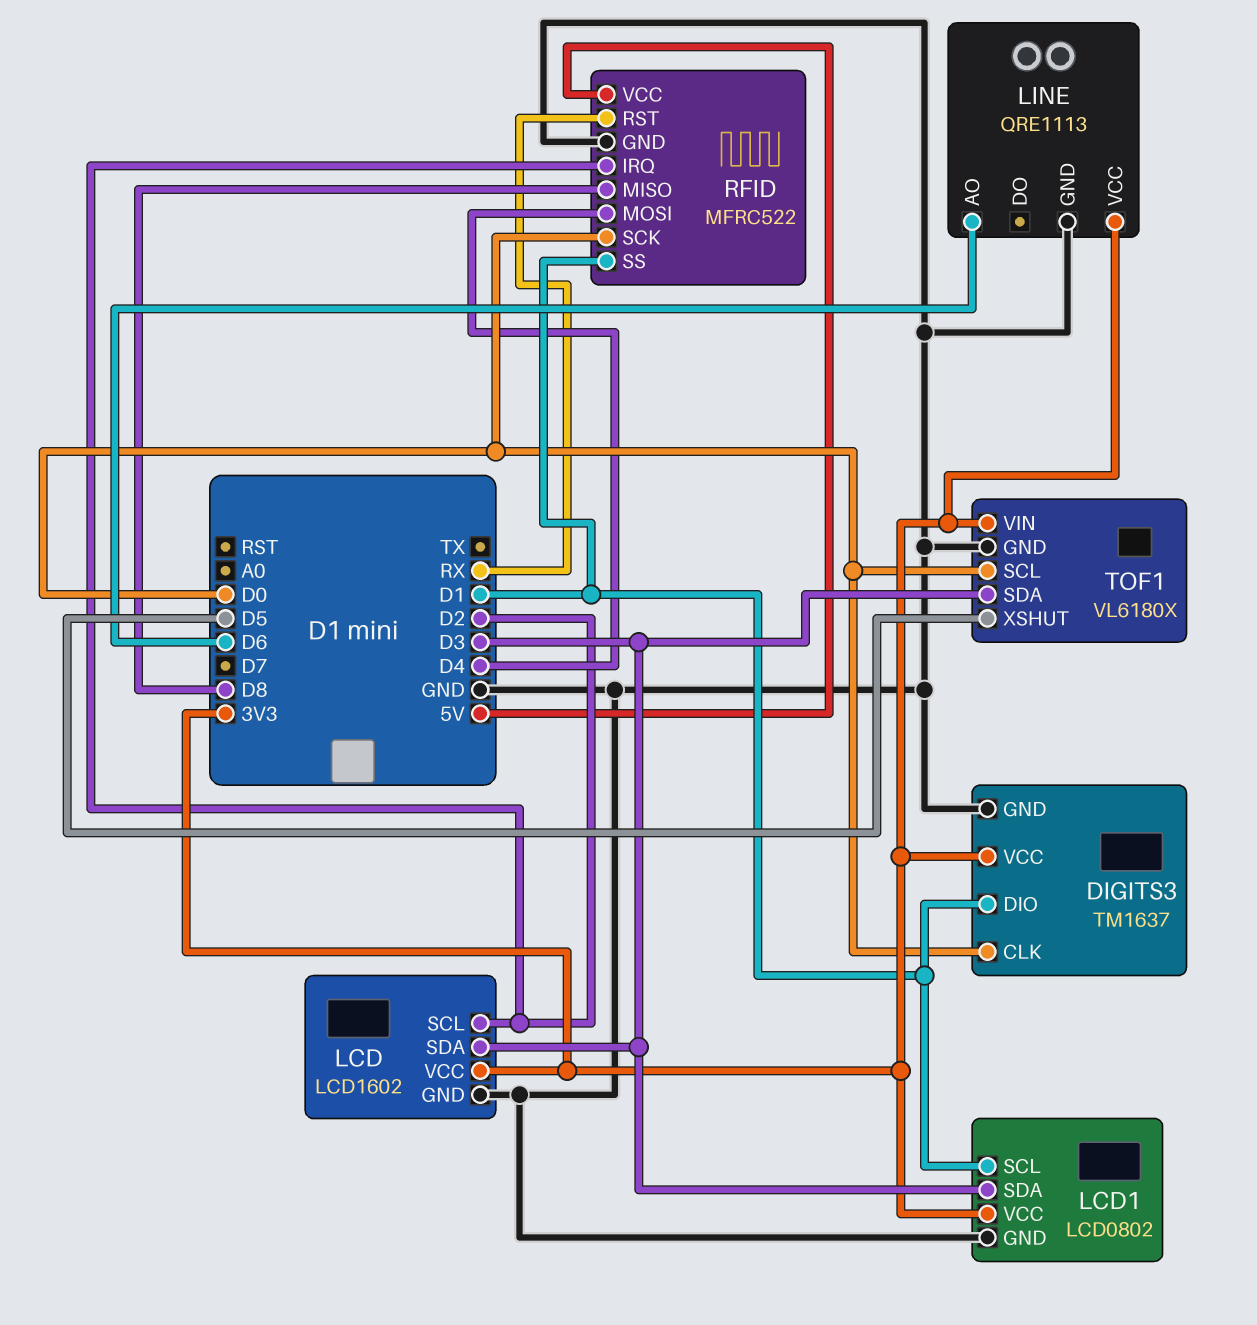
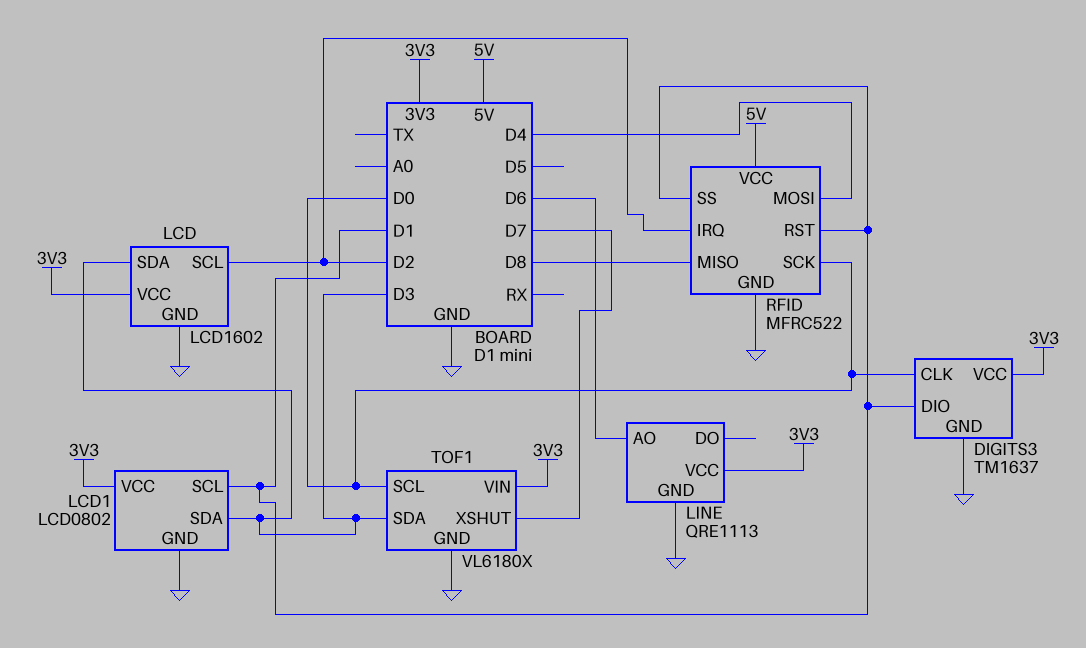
RFID pin RST: RX -> D1
TOF1 pin XSHUT: D5 -> D7

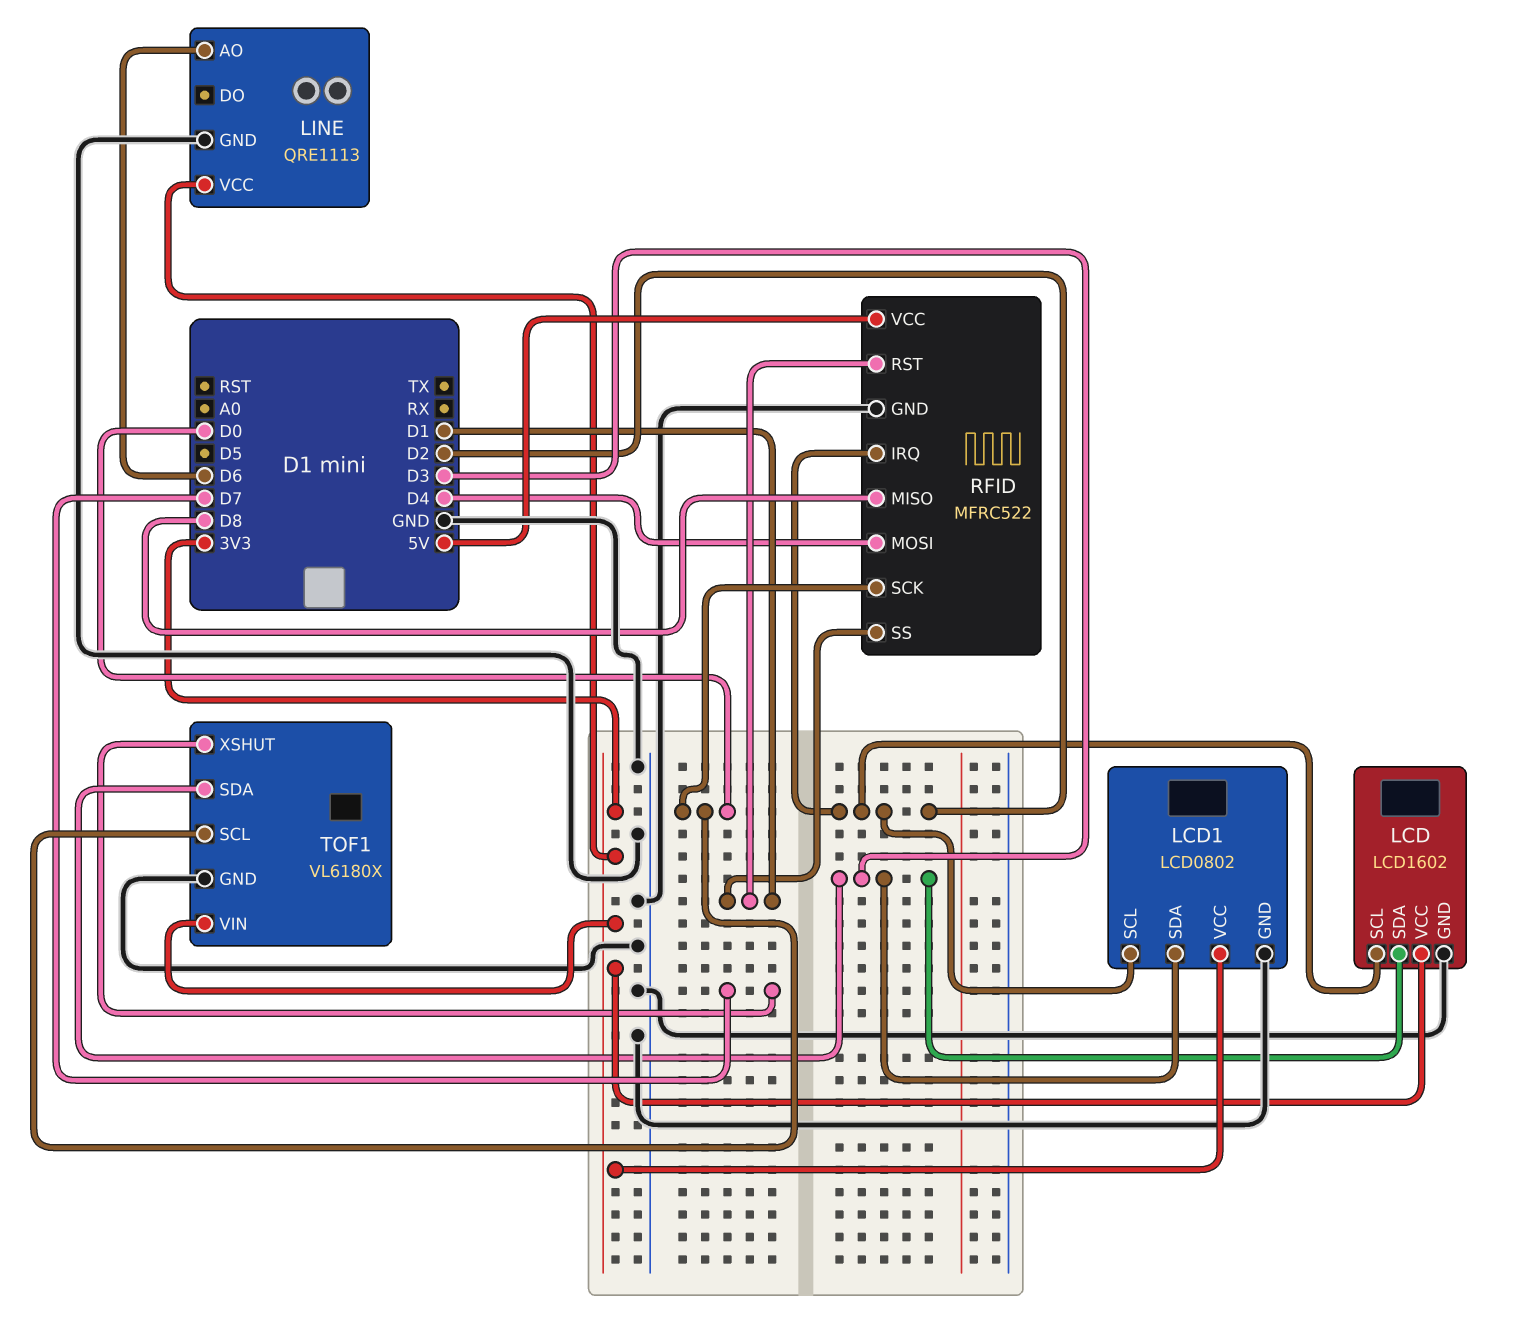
DIGITS3: TM1637 -> none
DIGITS3 pin CLK: D0 -> none
DIGITS3 pin DIO: D1 -> none
DIGITS3 pin GND: GND -> none
DIGITS3 pin VCC: 3V3 -> none
LCD1 pin SCL: D1 -> D2

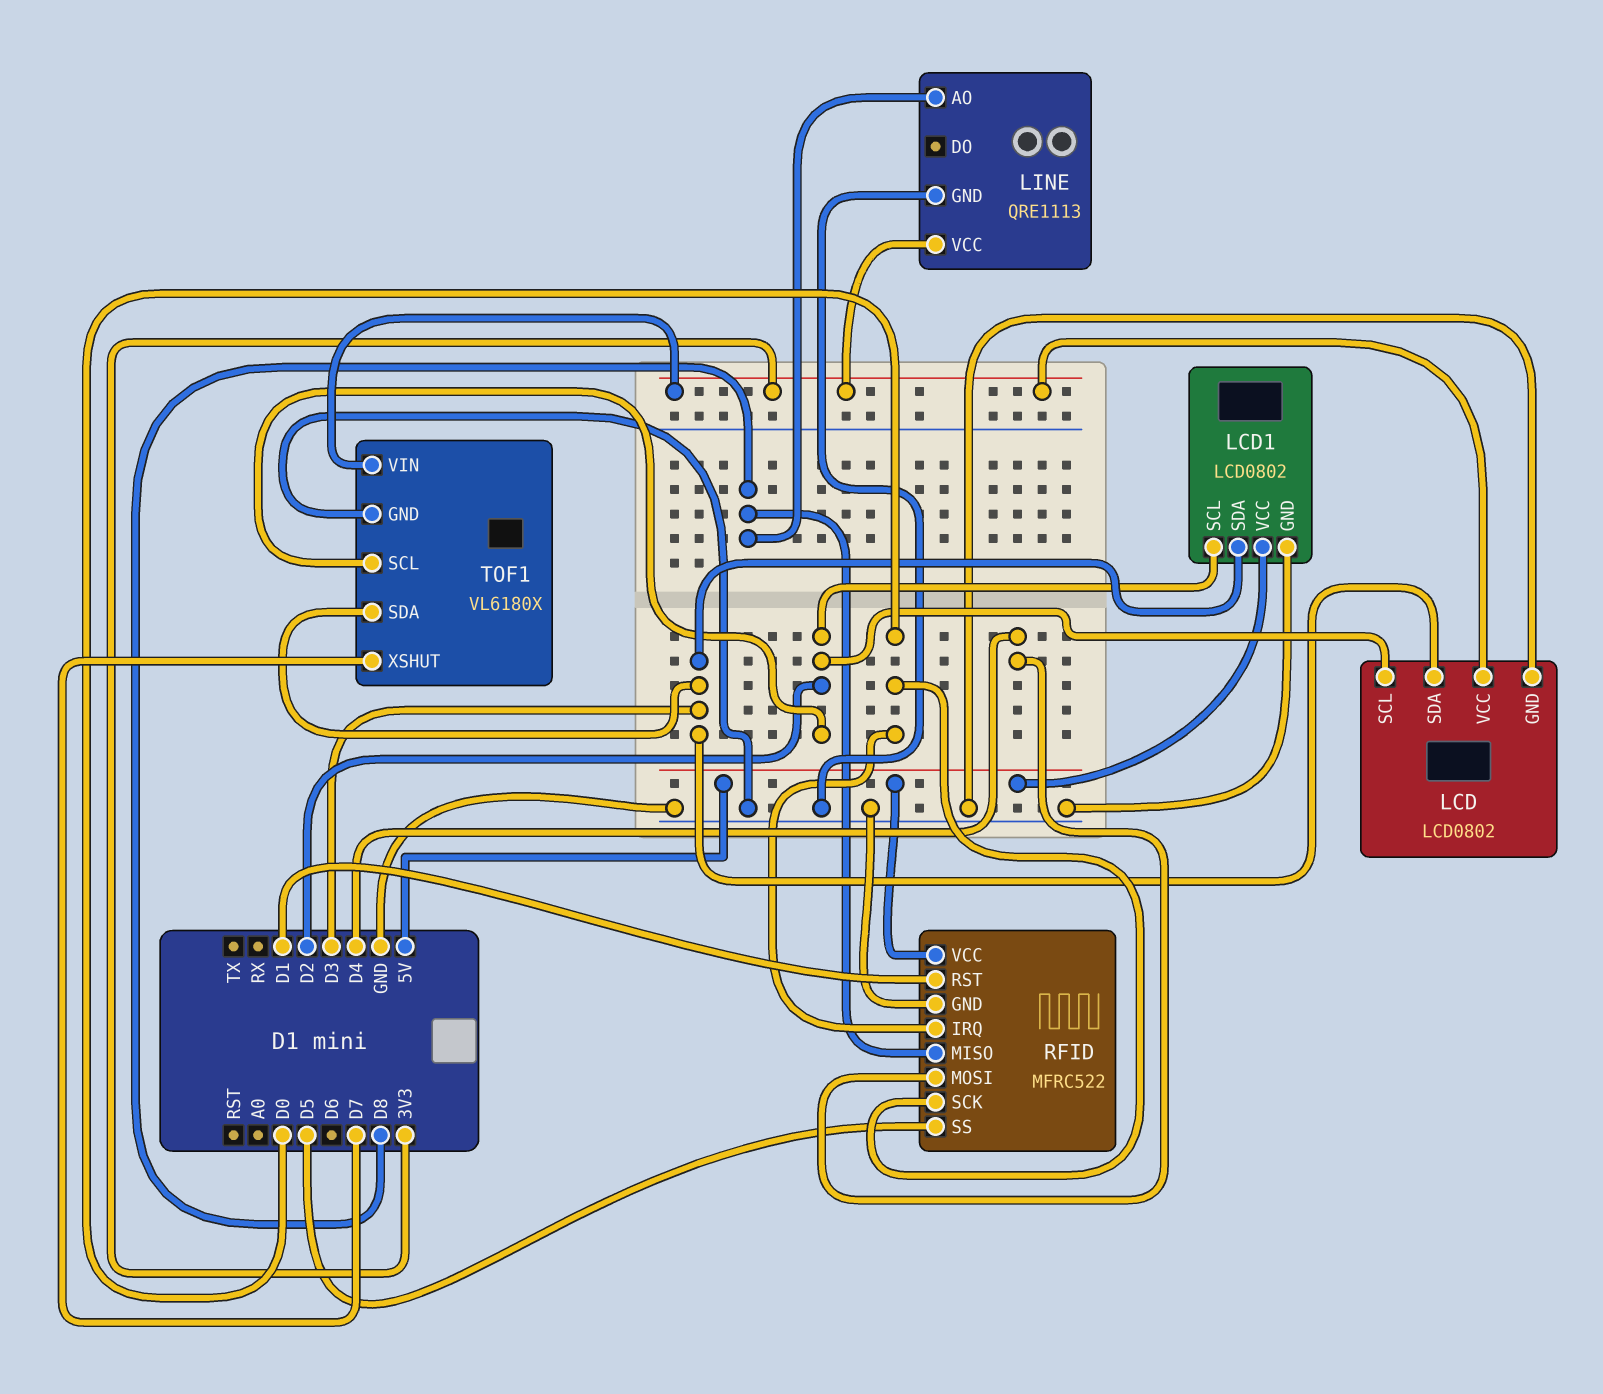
LCD: LCD1602 -> LCD0802
LCD1 pin VCC: 3V3 -> 5V
LINE pin AO: D6 -> D8
RFID pin IRQ: D2 -> D0
RFID pin SS: D1 -> D5
TOF1 pin SCL: D0 -> D2

